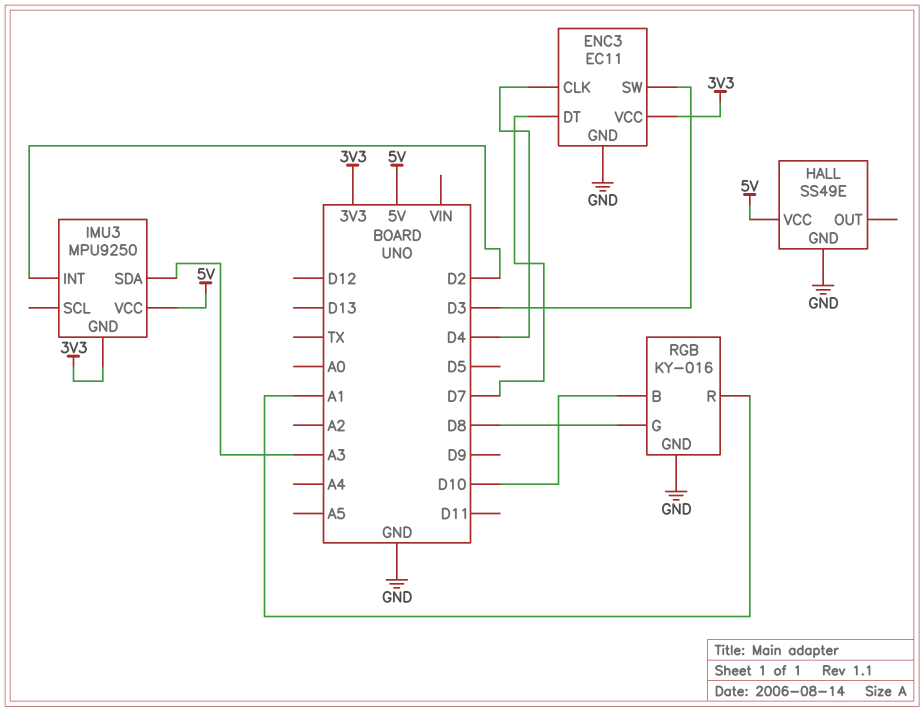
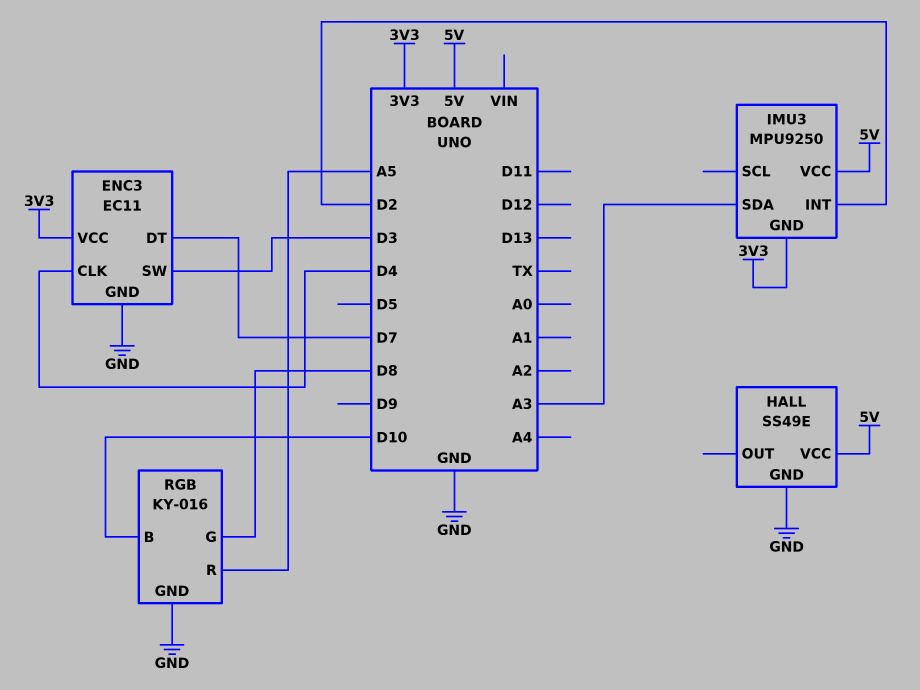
RGB pin R: A1 -> A5

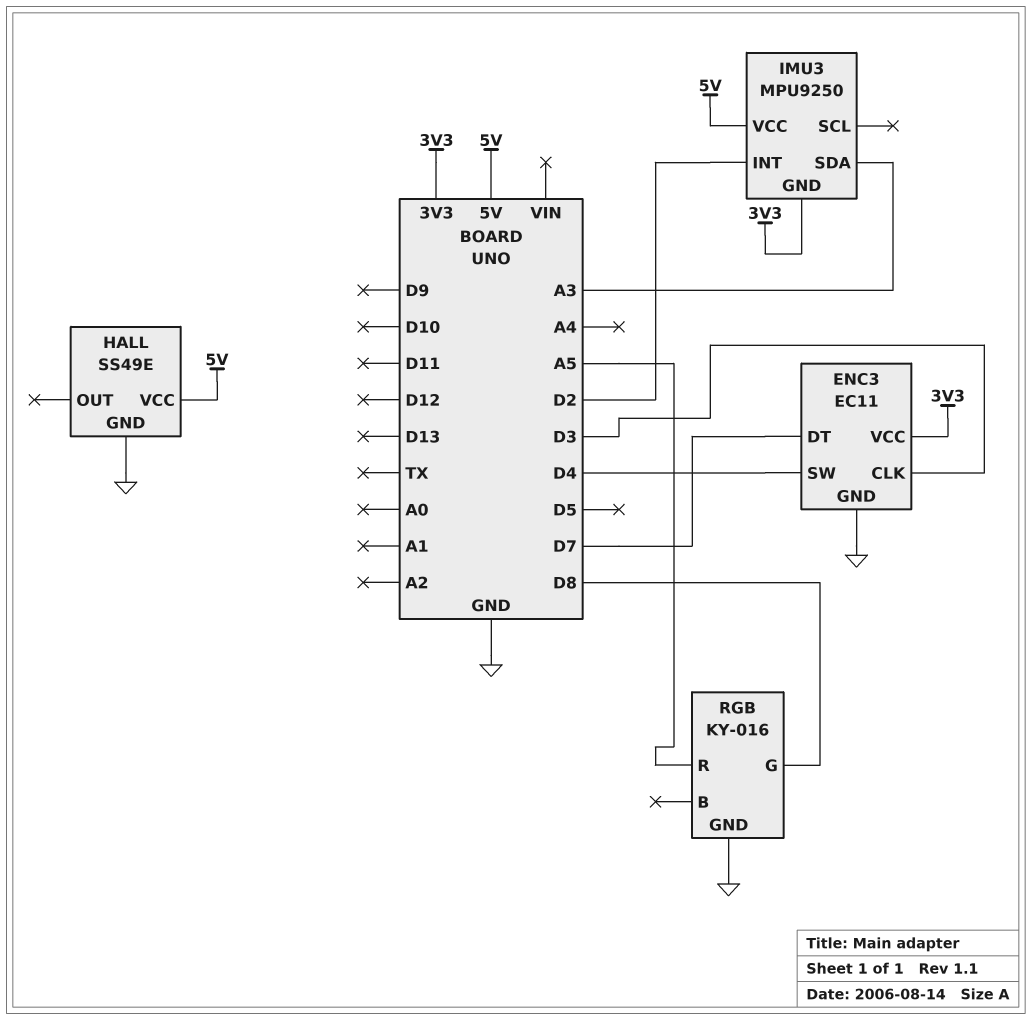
ENC3 pin CLK: D4 -> D3
ENC3 pin SW: D3 -> D4
RGB pin B: D10 -> none

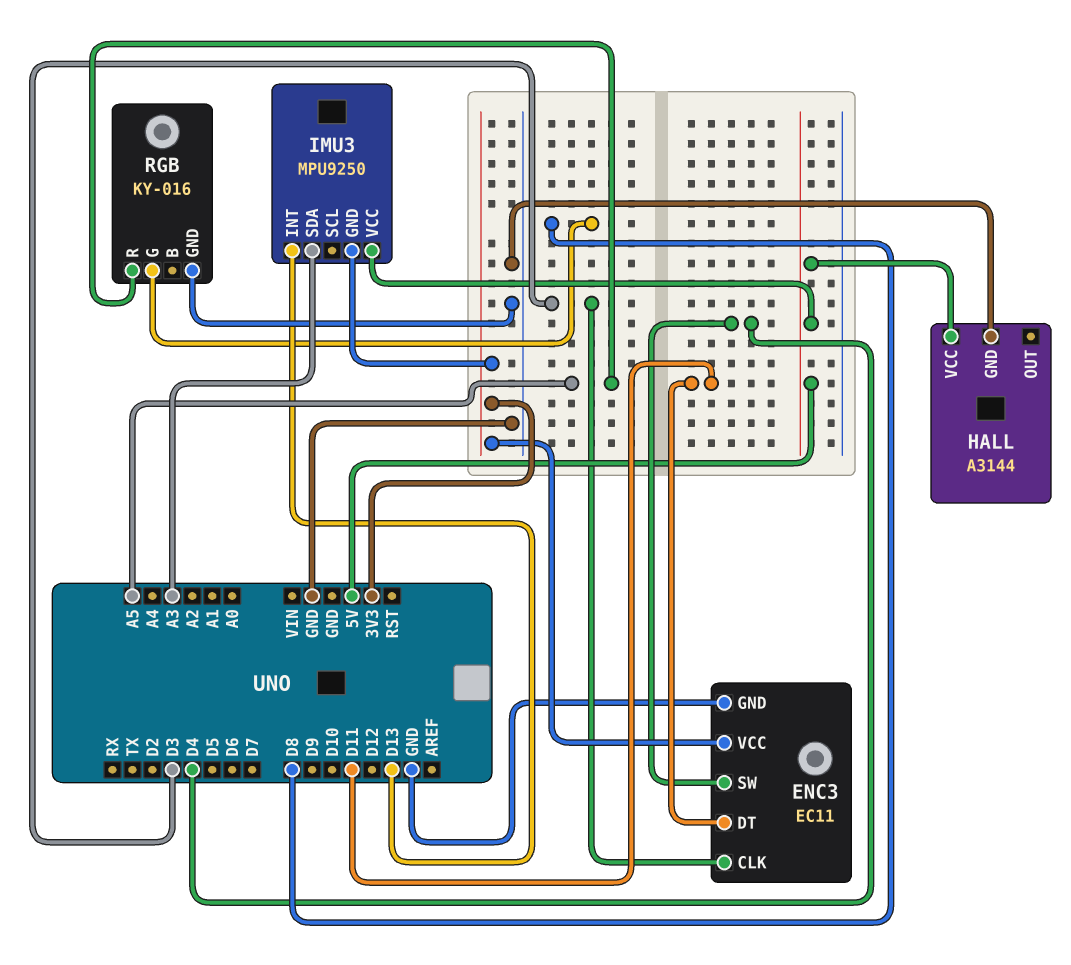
ENC3 pin DT: D7 -> D11
HALL: SS49E -> A3144
IMU3 pin INT: D2 -> D13

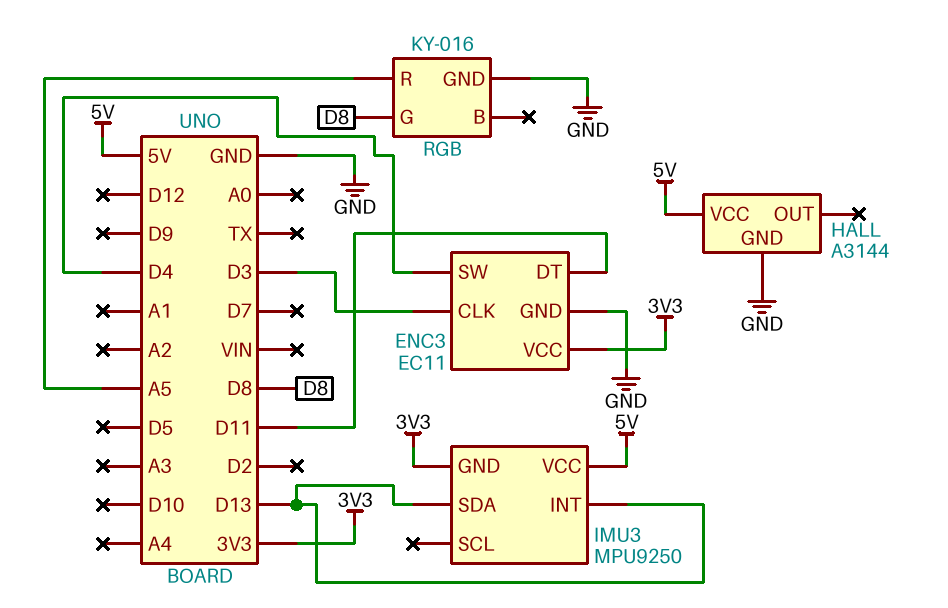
IMU3 pin SDA: A3 -> D13

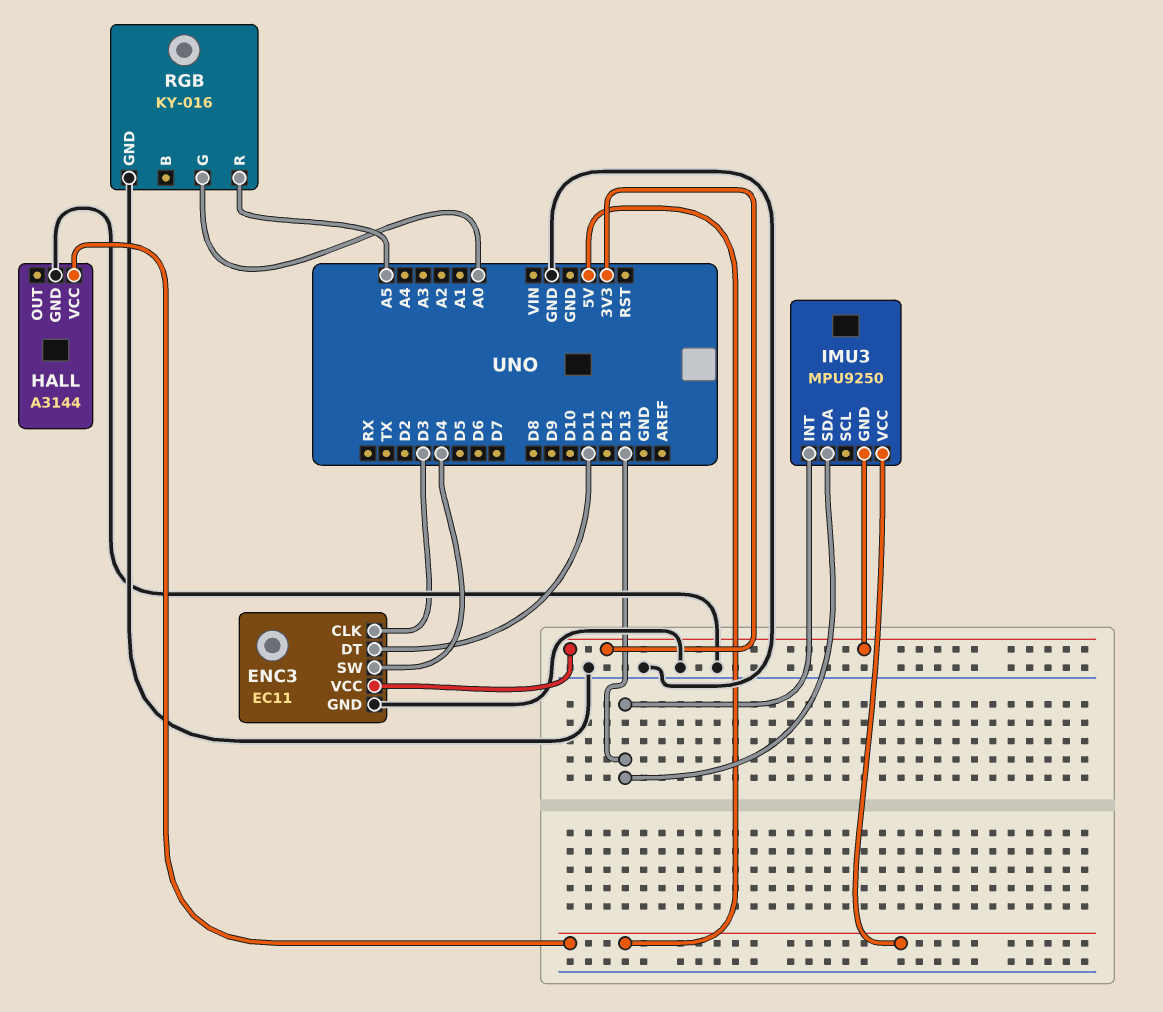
RGB pin G: D8 -> A0

